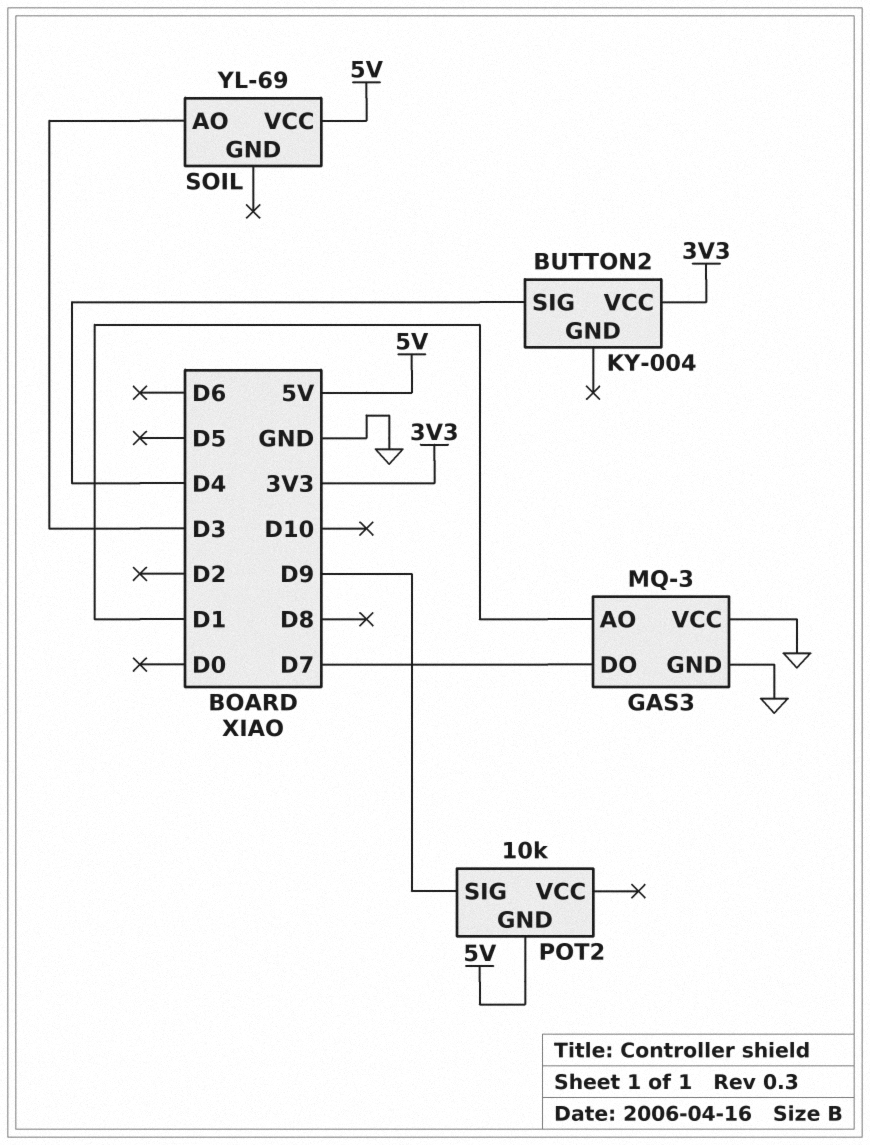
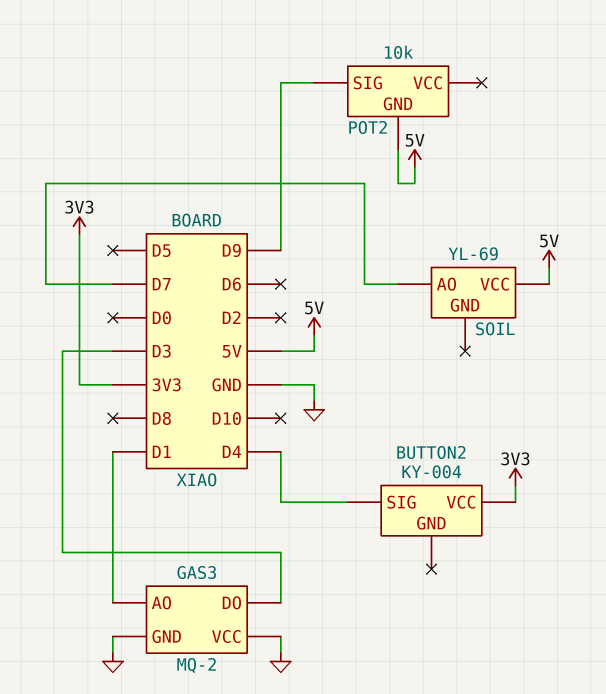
GAS3: MQ-3 -> MQ-2
GAS3 pin DO: D7 -> D3
SOIL pin AO: D3 -> D7

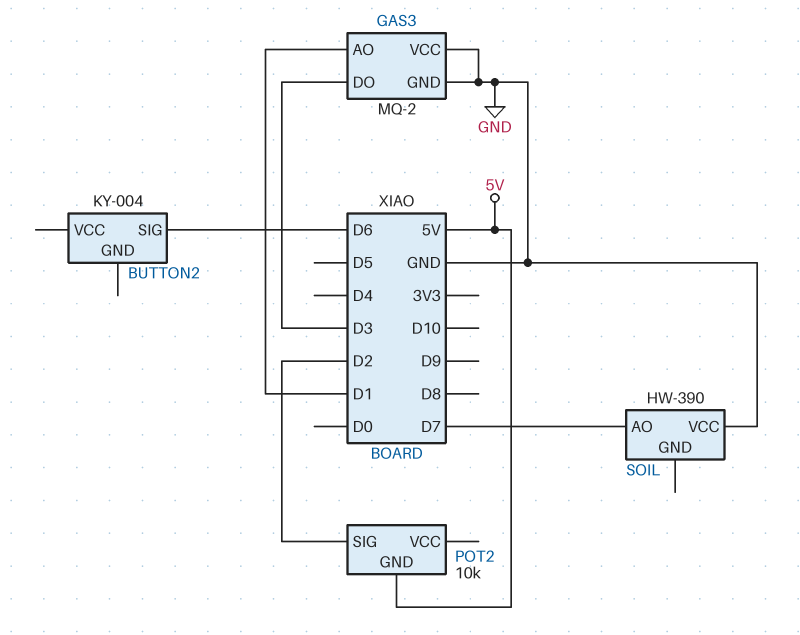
BUTTON2 pin SIG: D4 -> D6
BUTTON2 pin VCC: 3V3 -> none
POT2 pin SIG: D9 -> D2
SOIL: YL-69 -> HW-390
SOIL pin VCC: 5V -> GND

